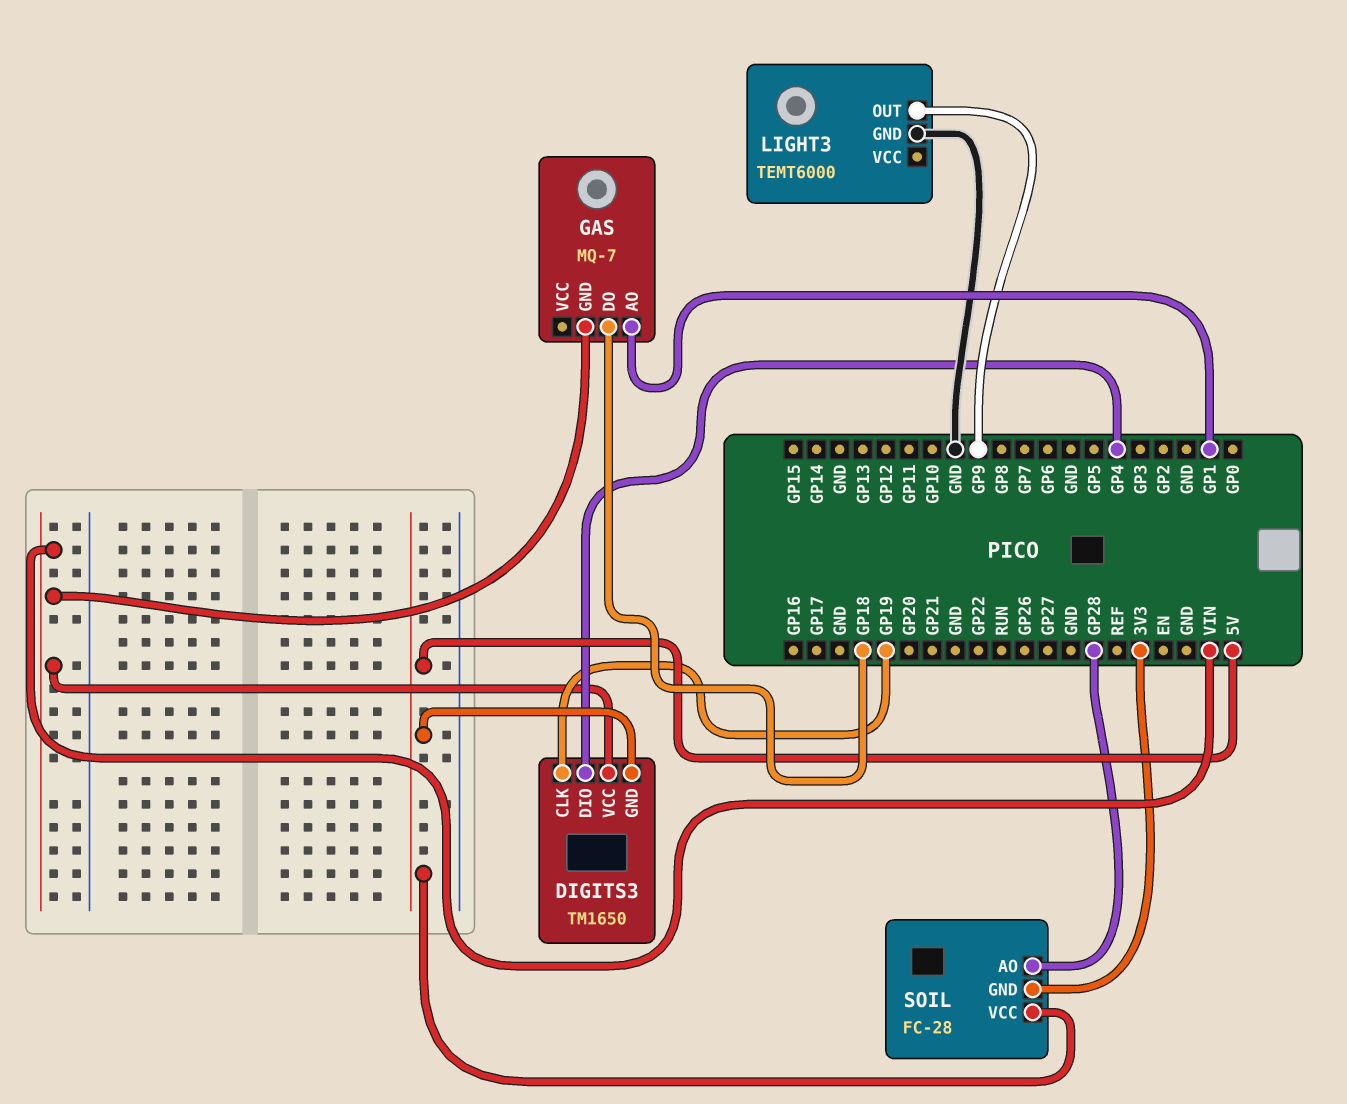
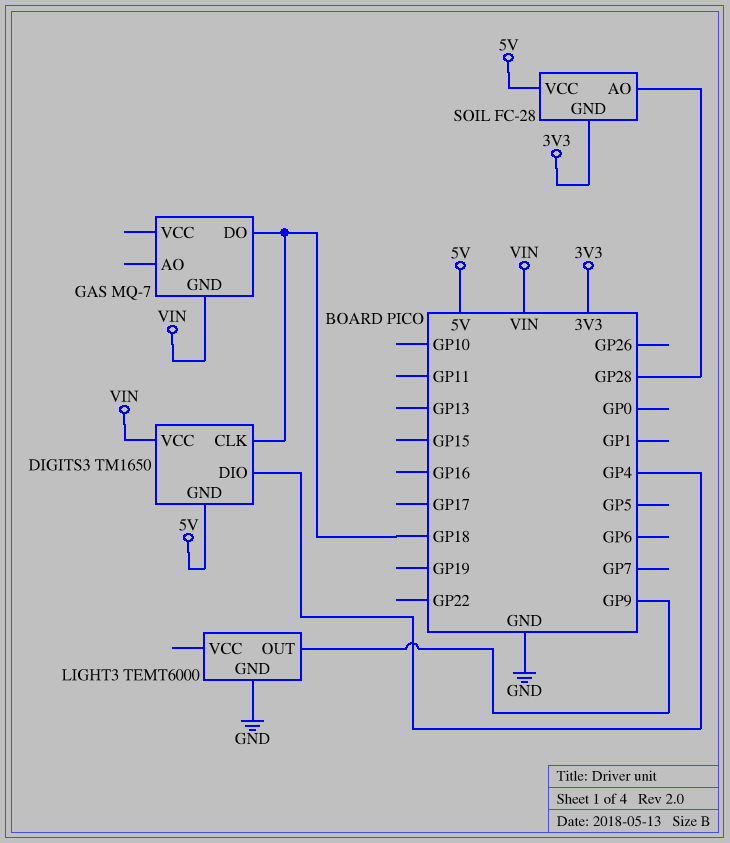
DIGITS3 pin CLK: GP19 -> GP18
GAS pin AO: GP1 -> none

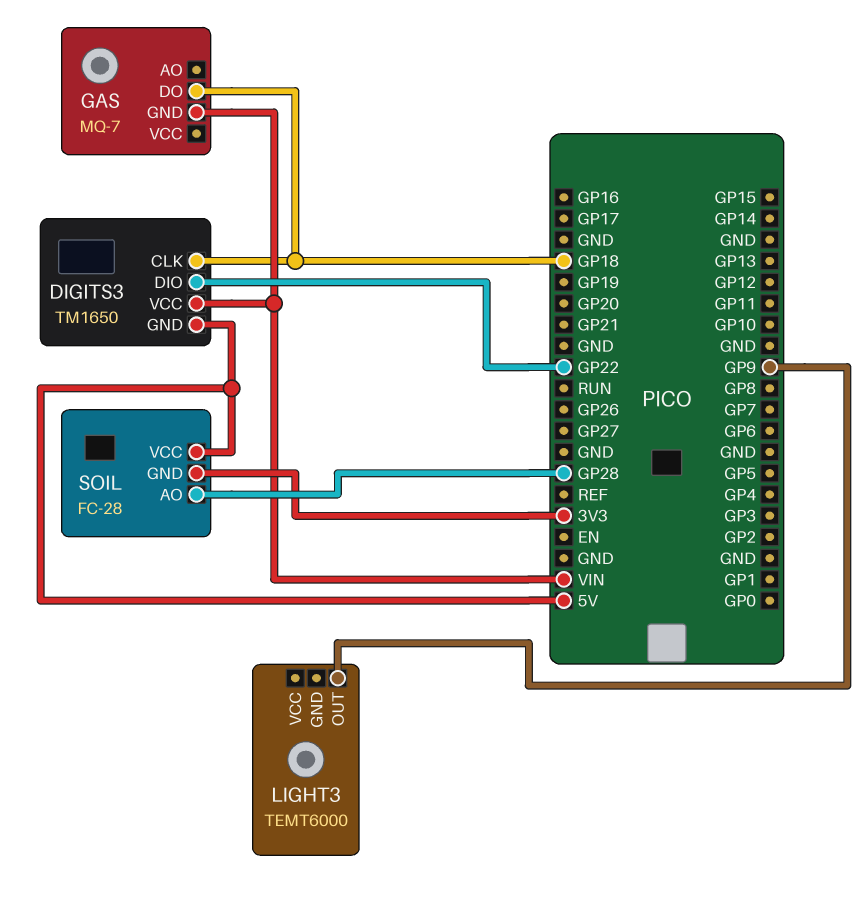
DIGITS3 pin DIO: GP4 -> GP22
LIGHT3 pin GND: GND -> none

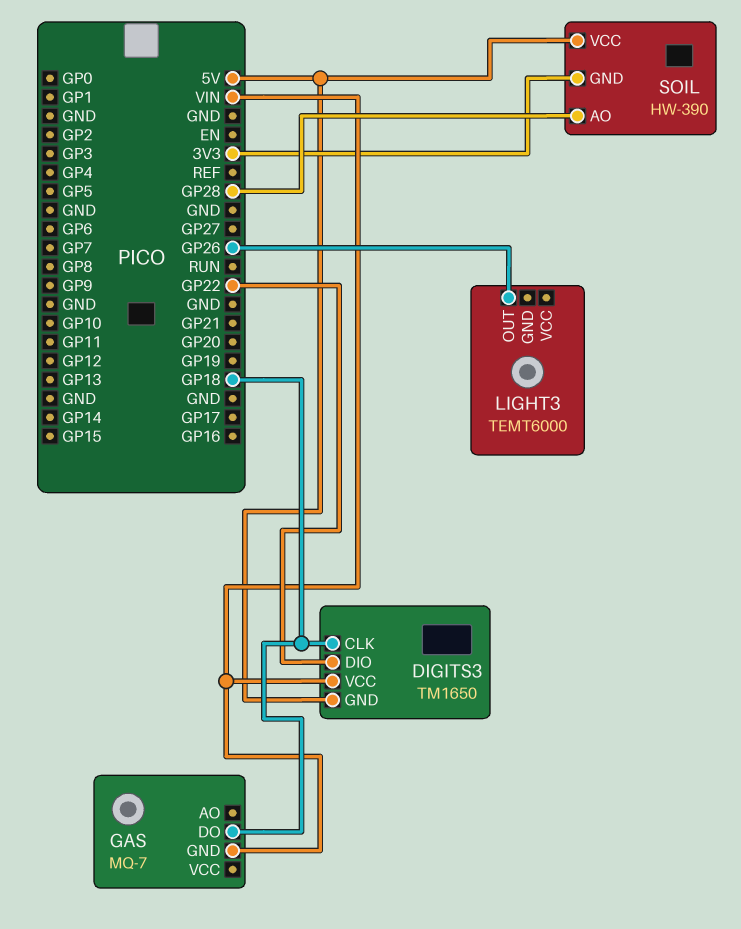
LIGHT3 pin OUT: GP9 -> GP26
SOIL: FC-28 -> HW-390

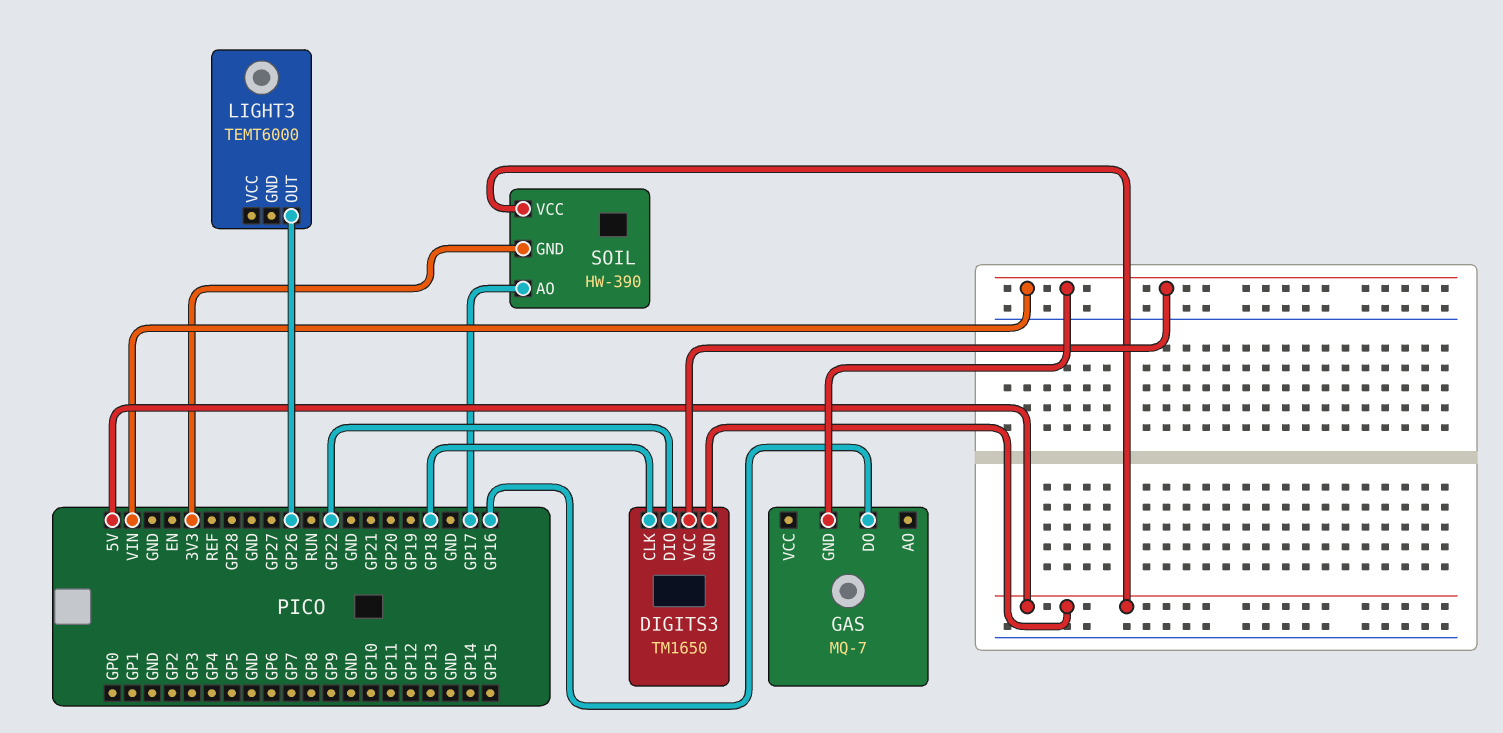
GAS pin DO: GP18 -> GP16
SOIL pin AO: GP28 -> GP17

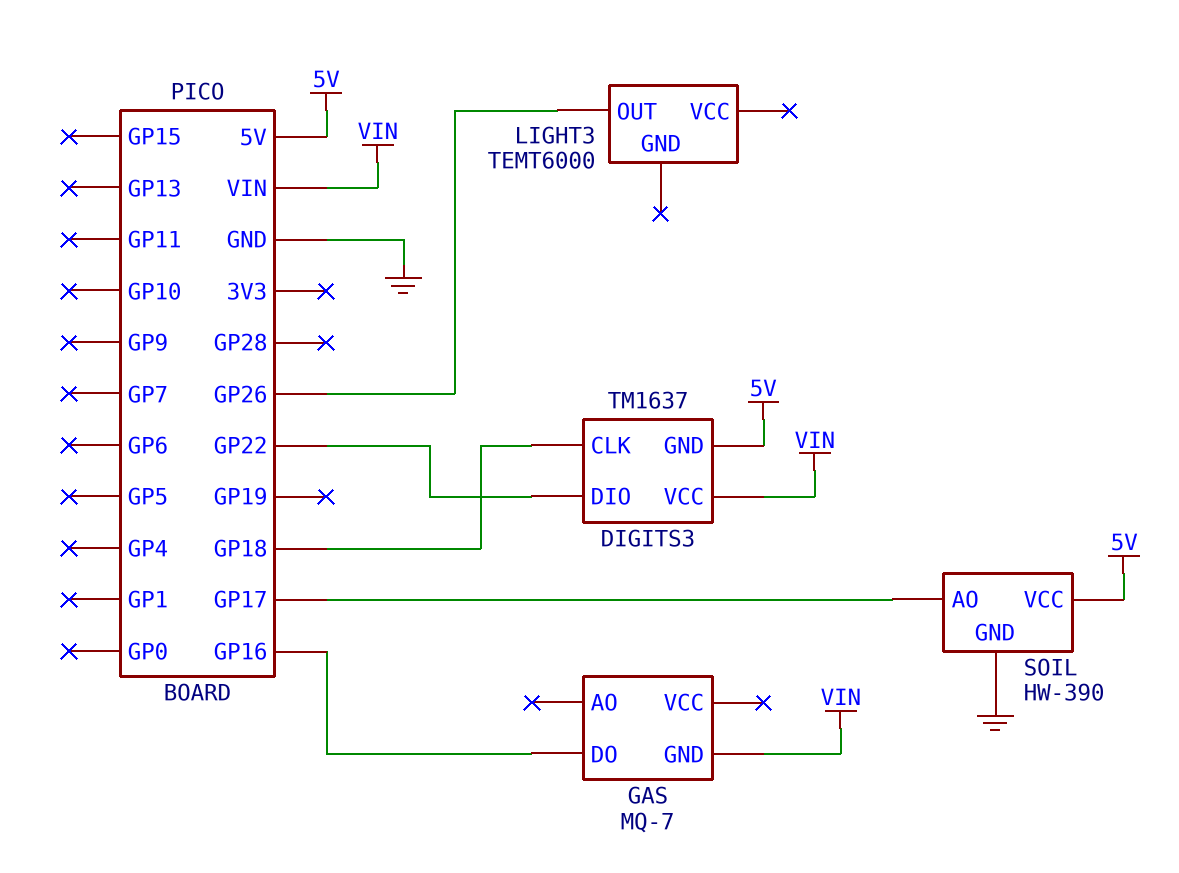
DIGITS3: TM1650 -> TM1637
SOIL pin GND: 3V3 -> GND

